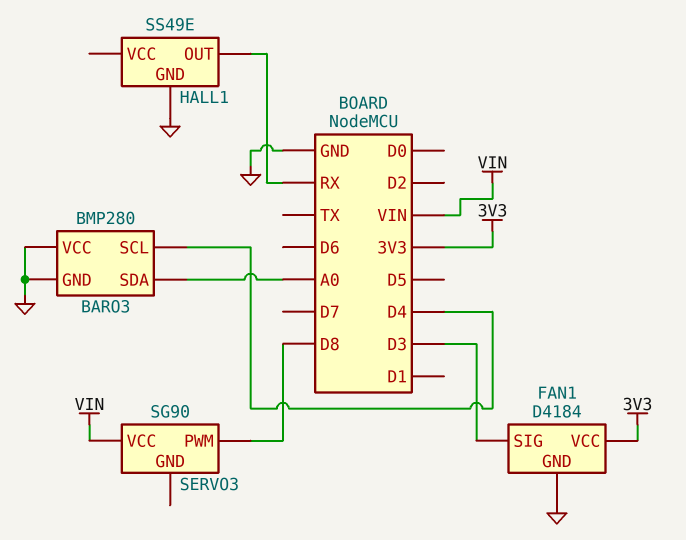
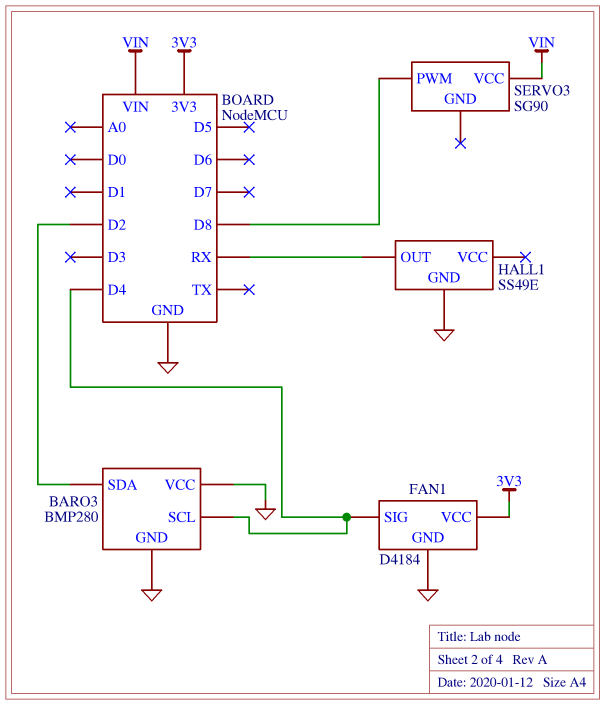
BARO3 pin SDA: A0 -> D2
FAN1 pin SIG: D3 -> D4

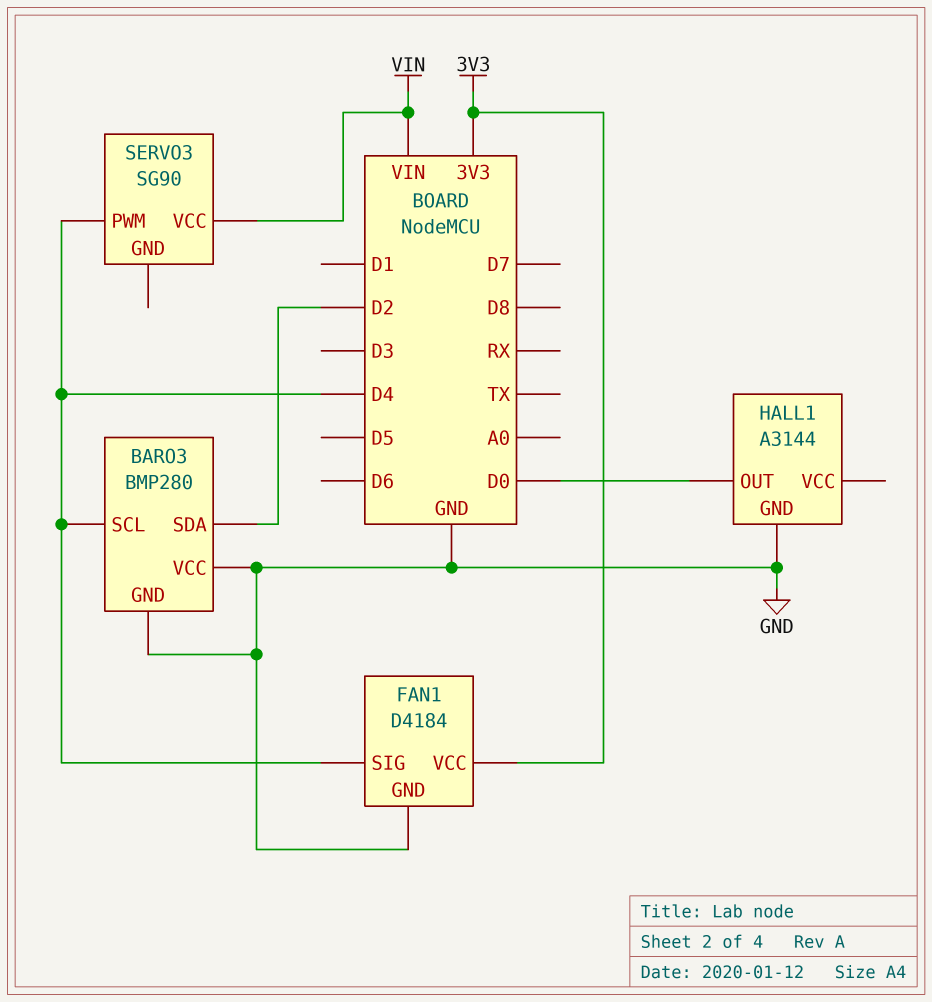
HALL1: SS49E -> A3144
HALL1 pin OUT: RX -> D0
SERVO3 pin PWM: D8 -> D4

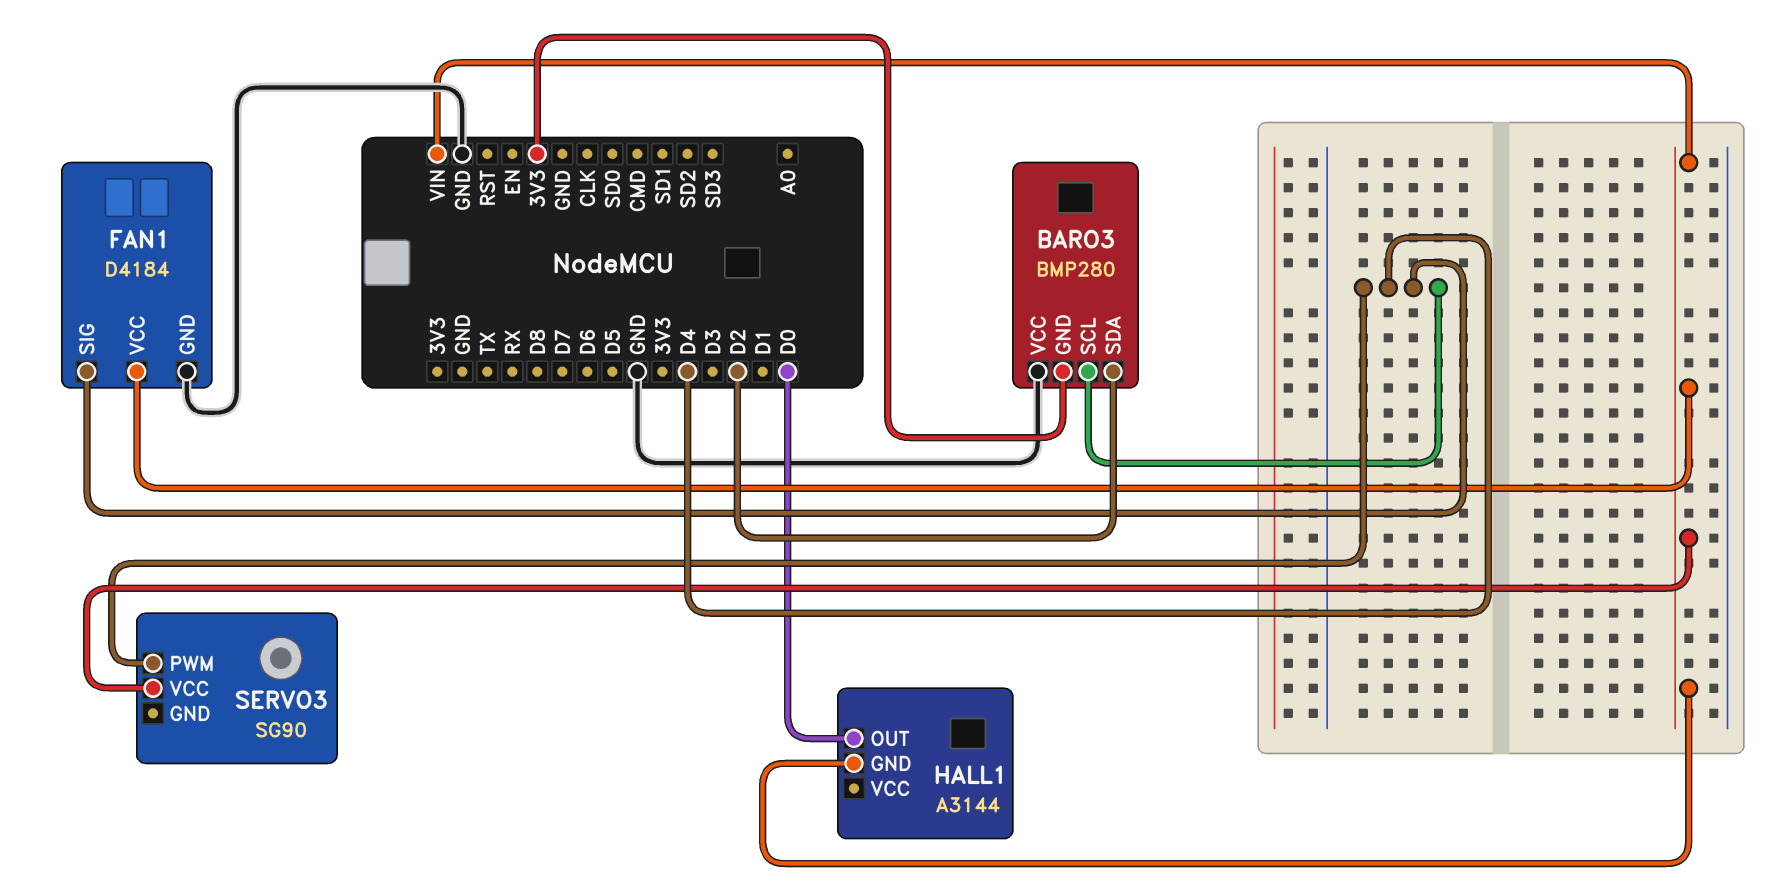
BARO3 pin GND: GND -> 3V3
FAN1 pin VCC: 3V3 -> VIN
HALL1 pin GND: GND -> VIN

